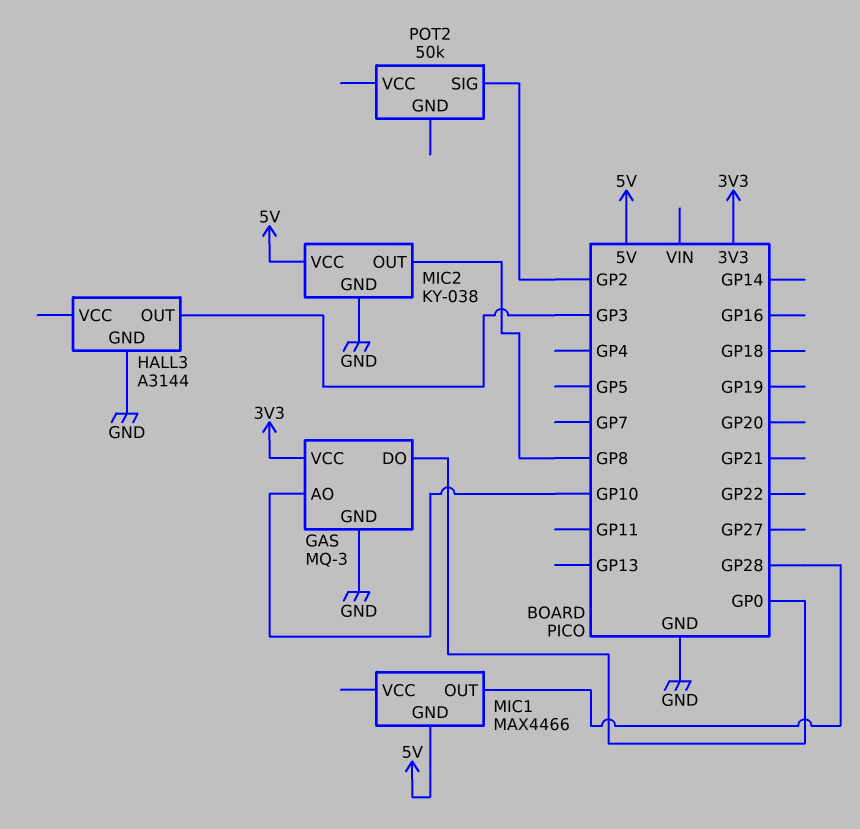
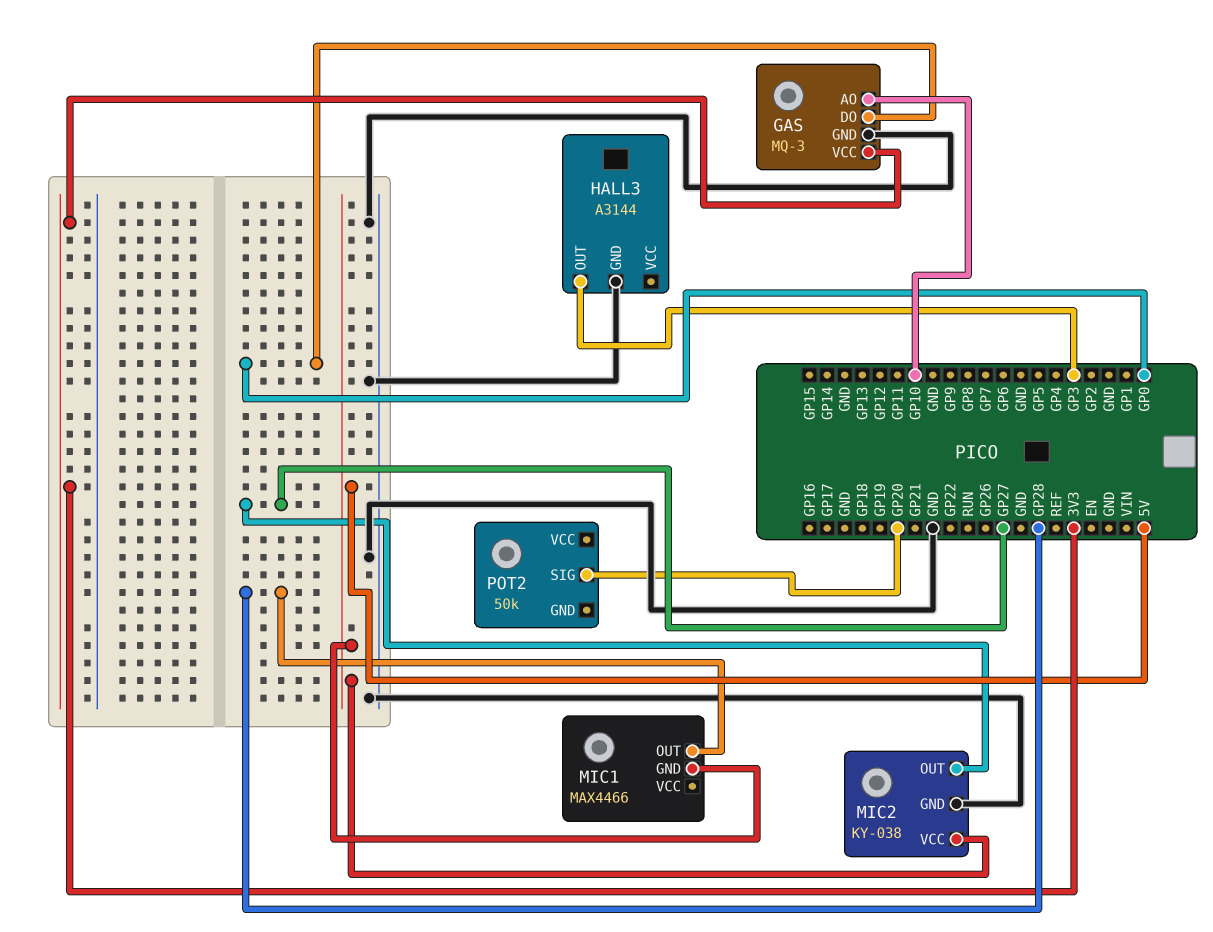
MIC2 pin OUT: GP8 -> GP27
POT2 pin SIG: GP2 -> GP20

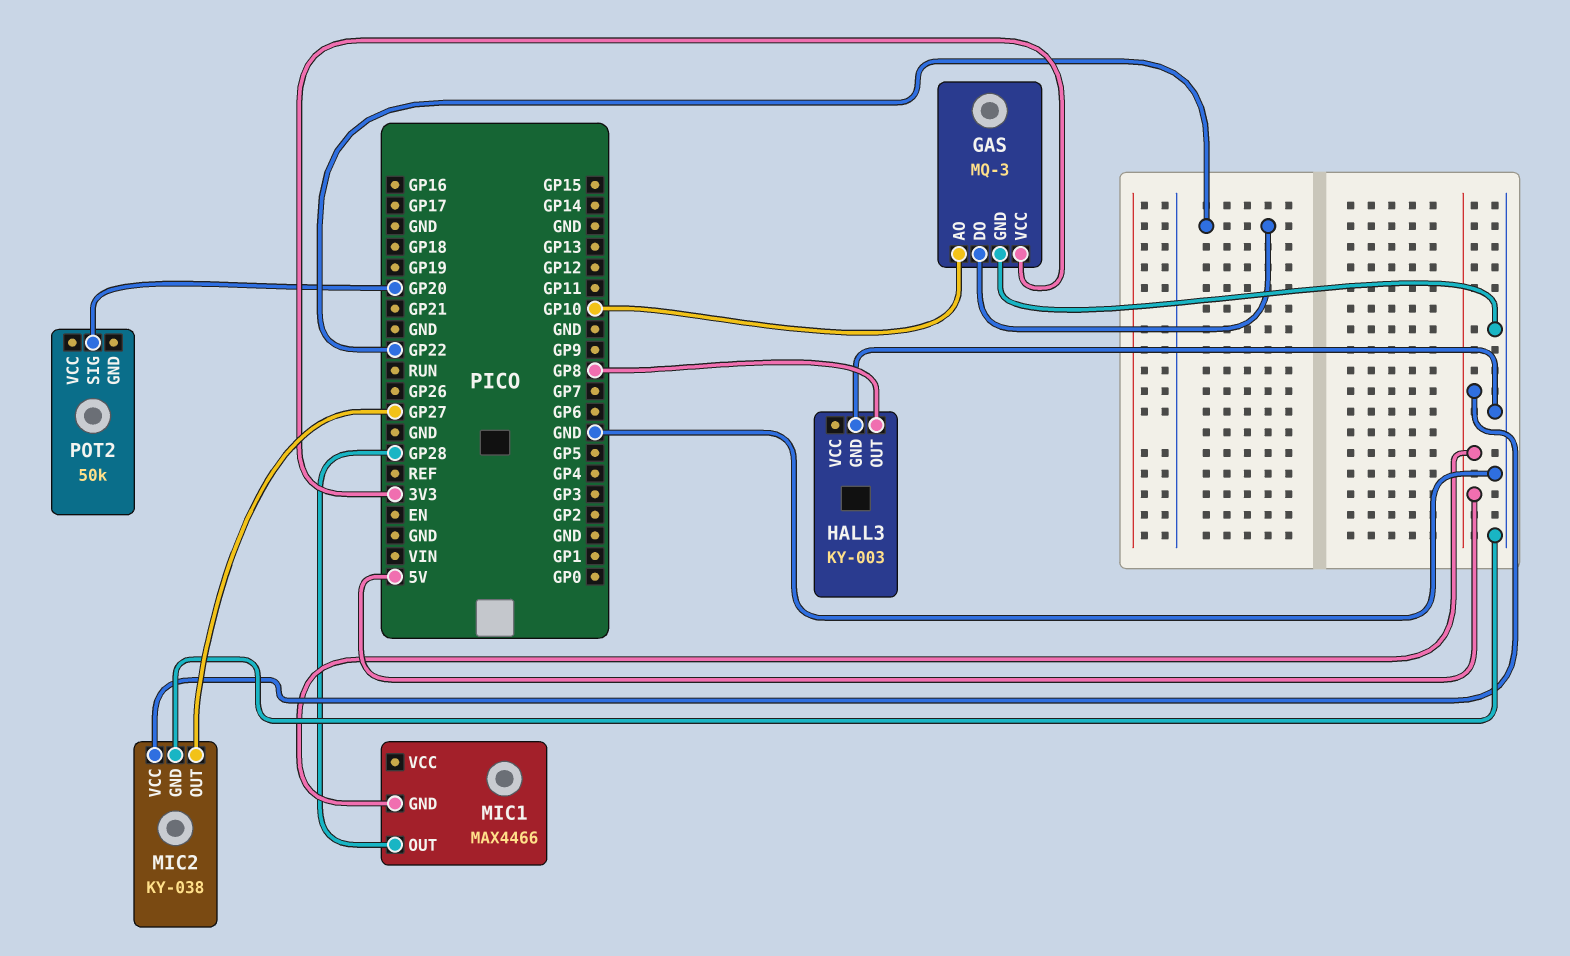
GAS pin DO: GP0 -> GP22
HALL3: A3144 -> KY-003
HALL3 pin OUT: GP3 -> GP8

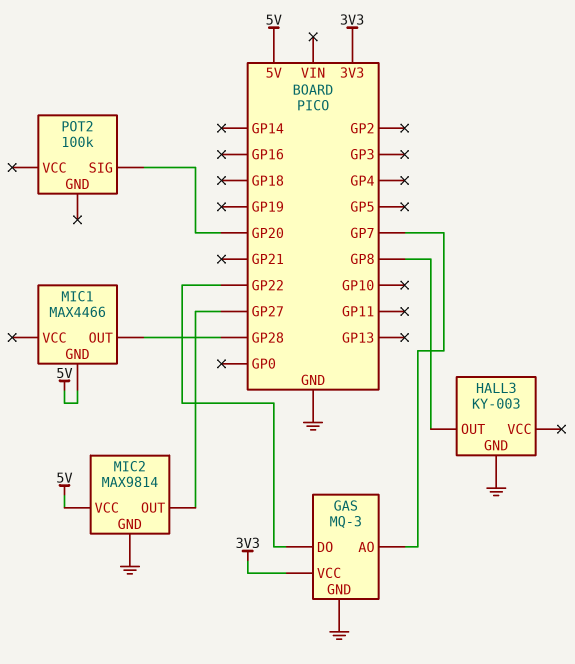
GAS pin AO: GP10 -> GP7
MIC2: KY-038 -> MAX9814
POT2: 50k -> 100k

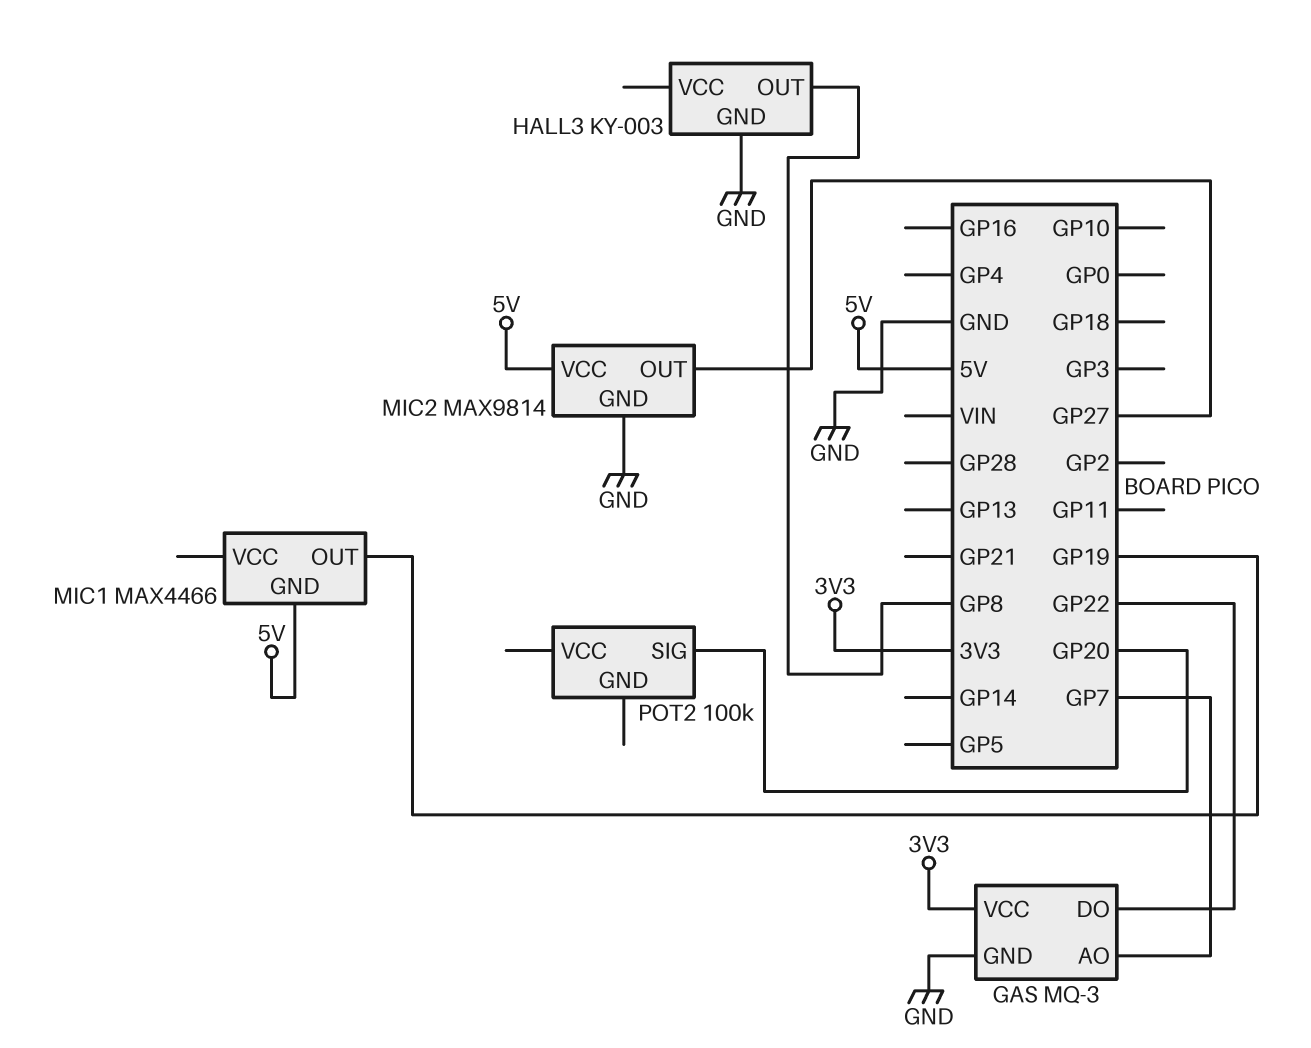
MIC1 pin OUT: GP28 -> GP19

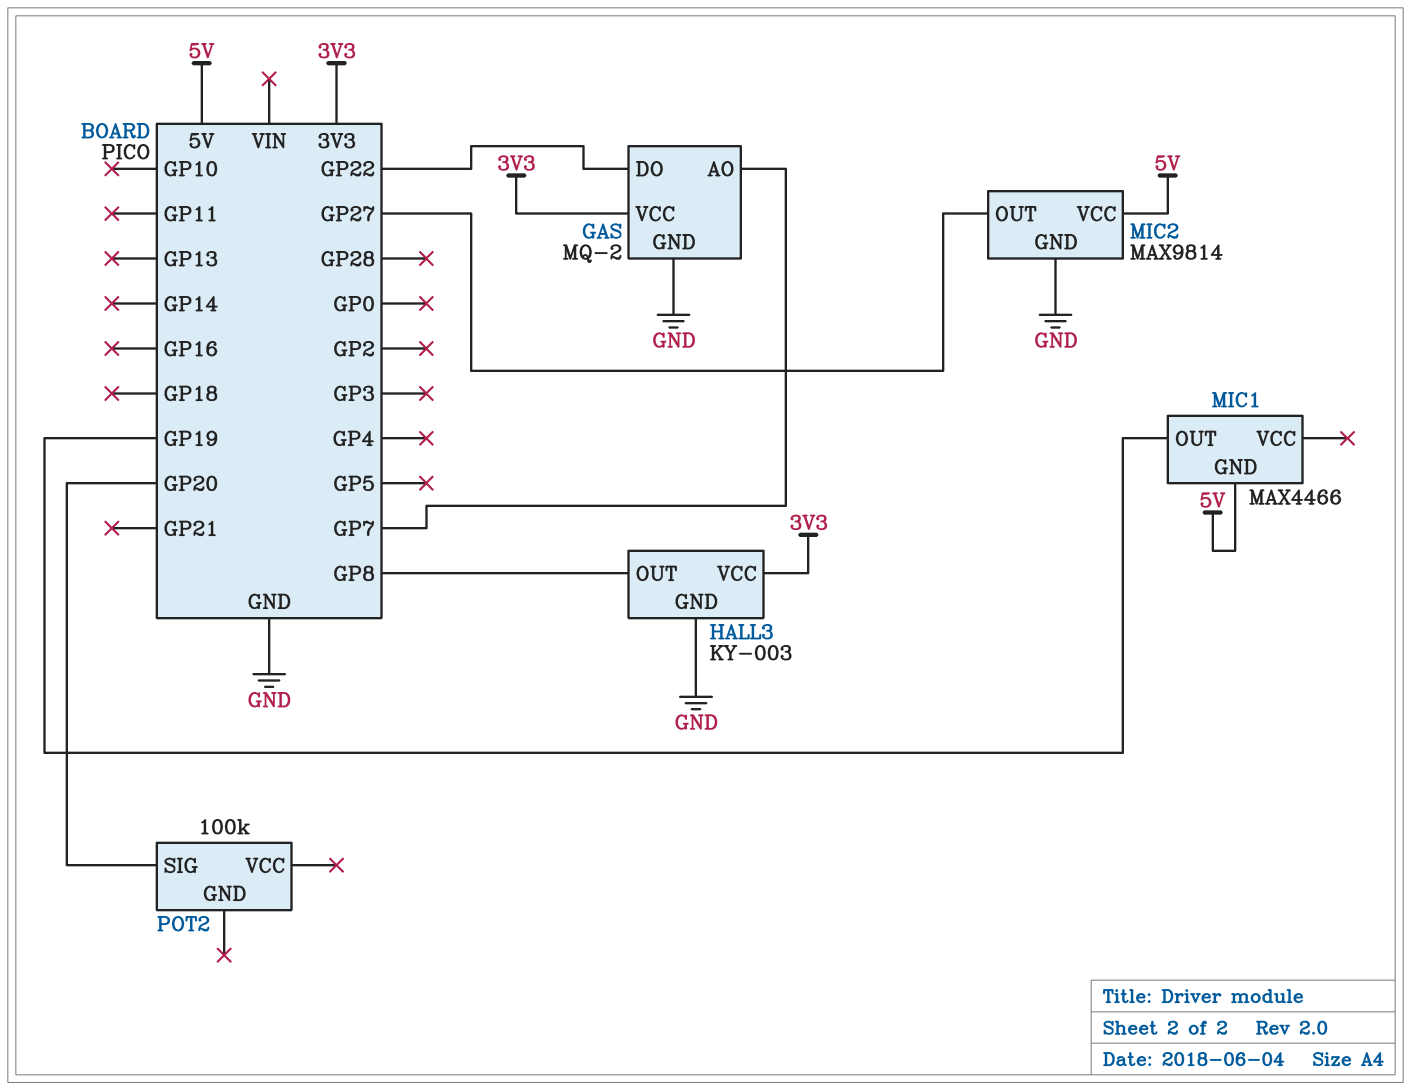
GAS: MQ-3 -> MQ-2
HALL3 pin VCC: none -> 3V3

